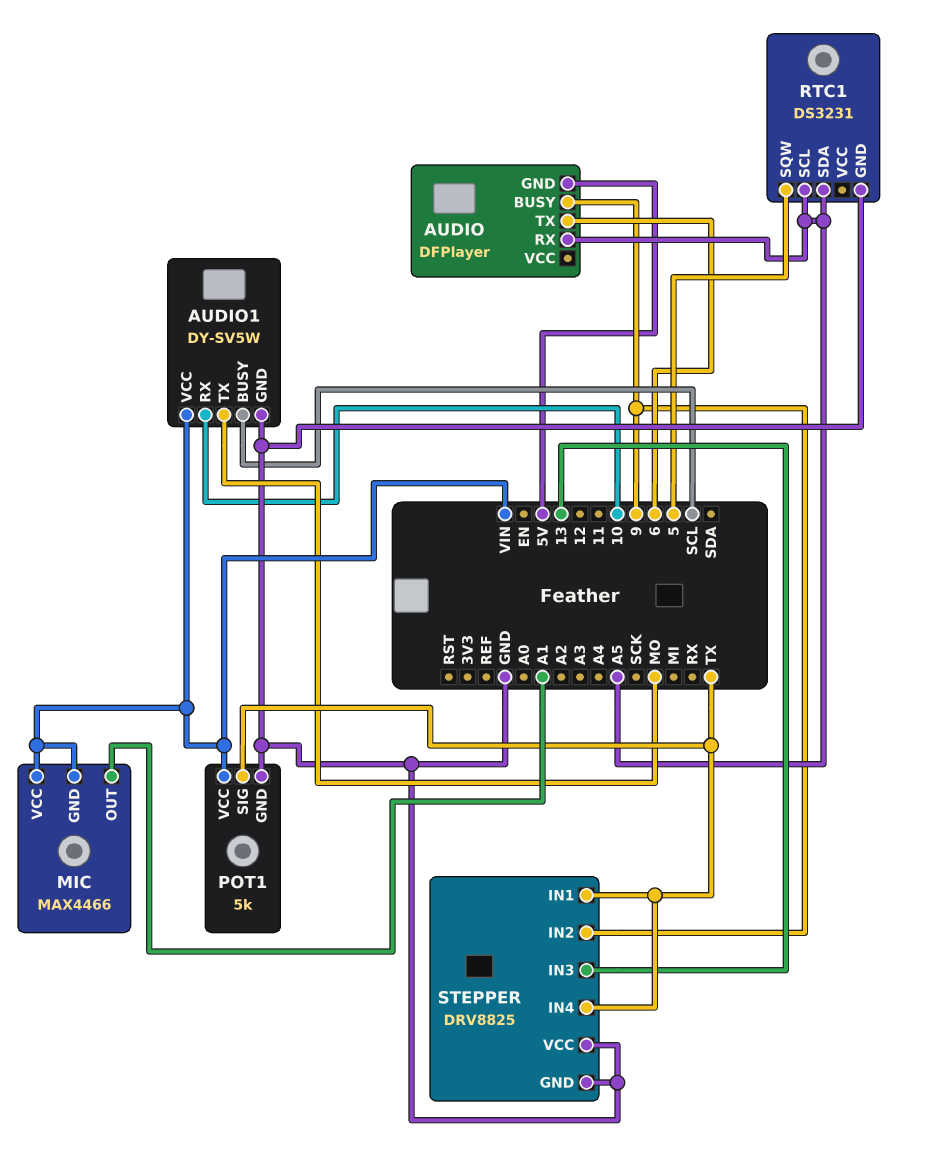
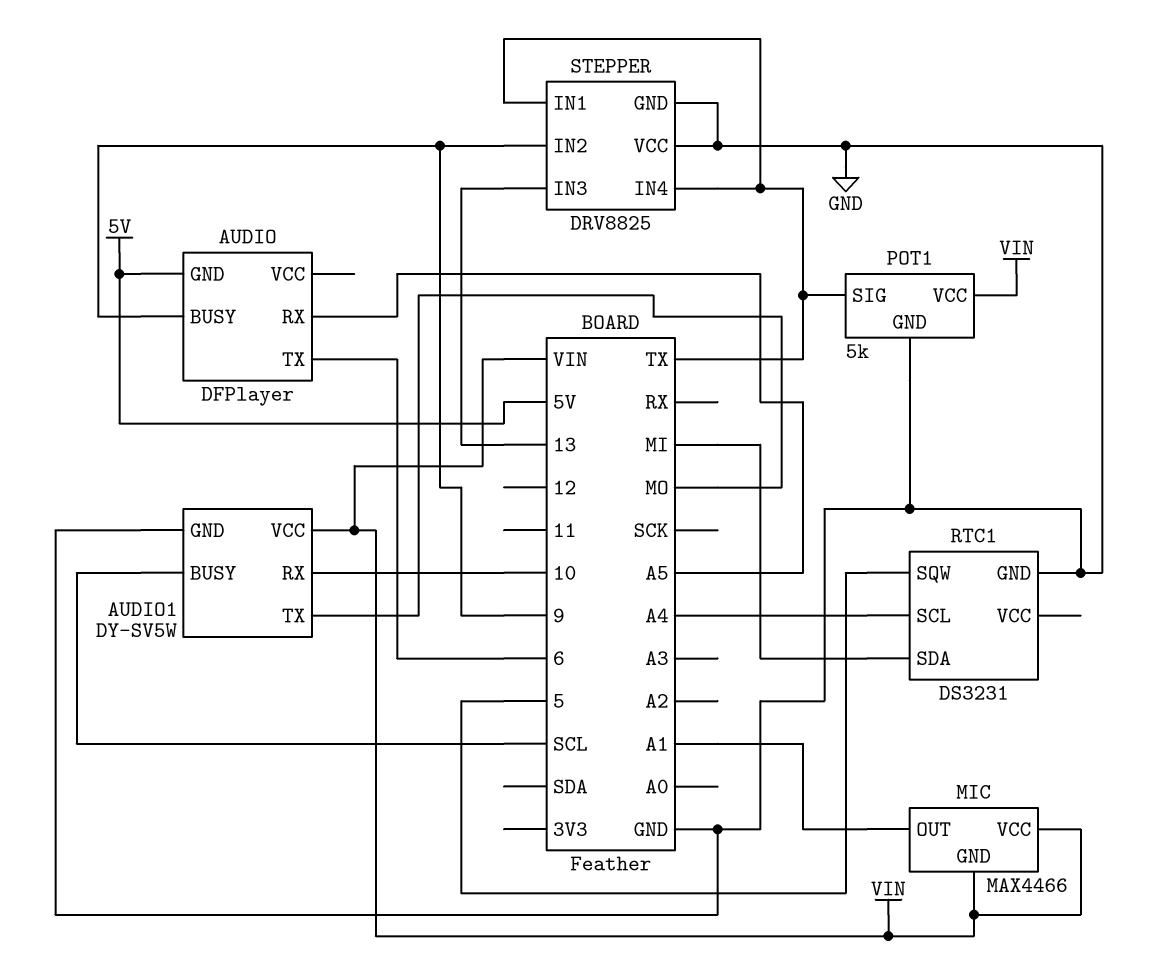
RTC1 pin SCL: A5 -> A4
RTC1 pin SDA: A5 -> MI

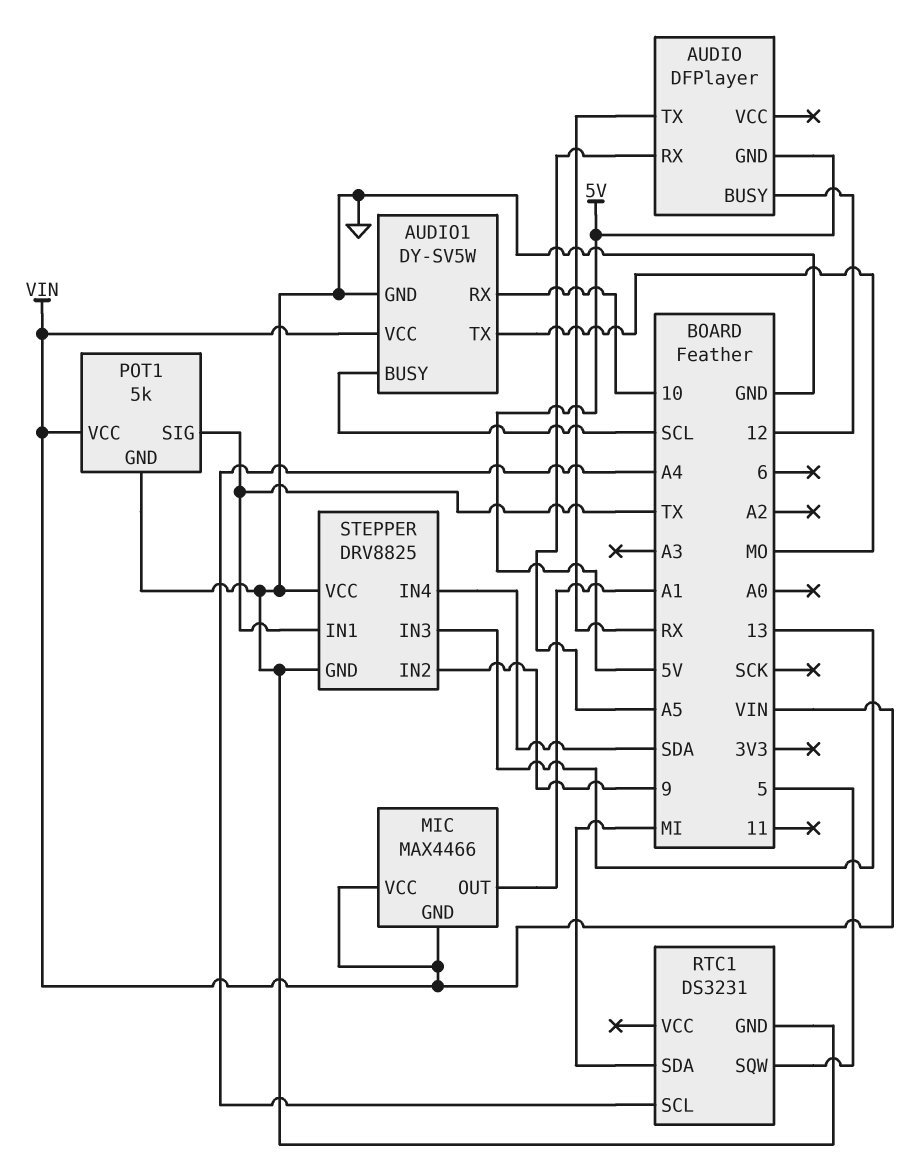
AUDIO pin BUSY: 9 -> 12
AUDIO pin TX: 6 -> RX
STEPPER pin IN4: TX -> SDA

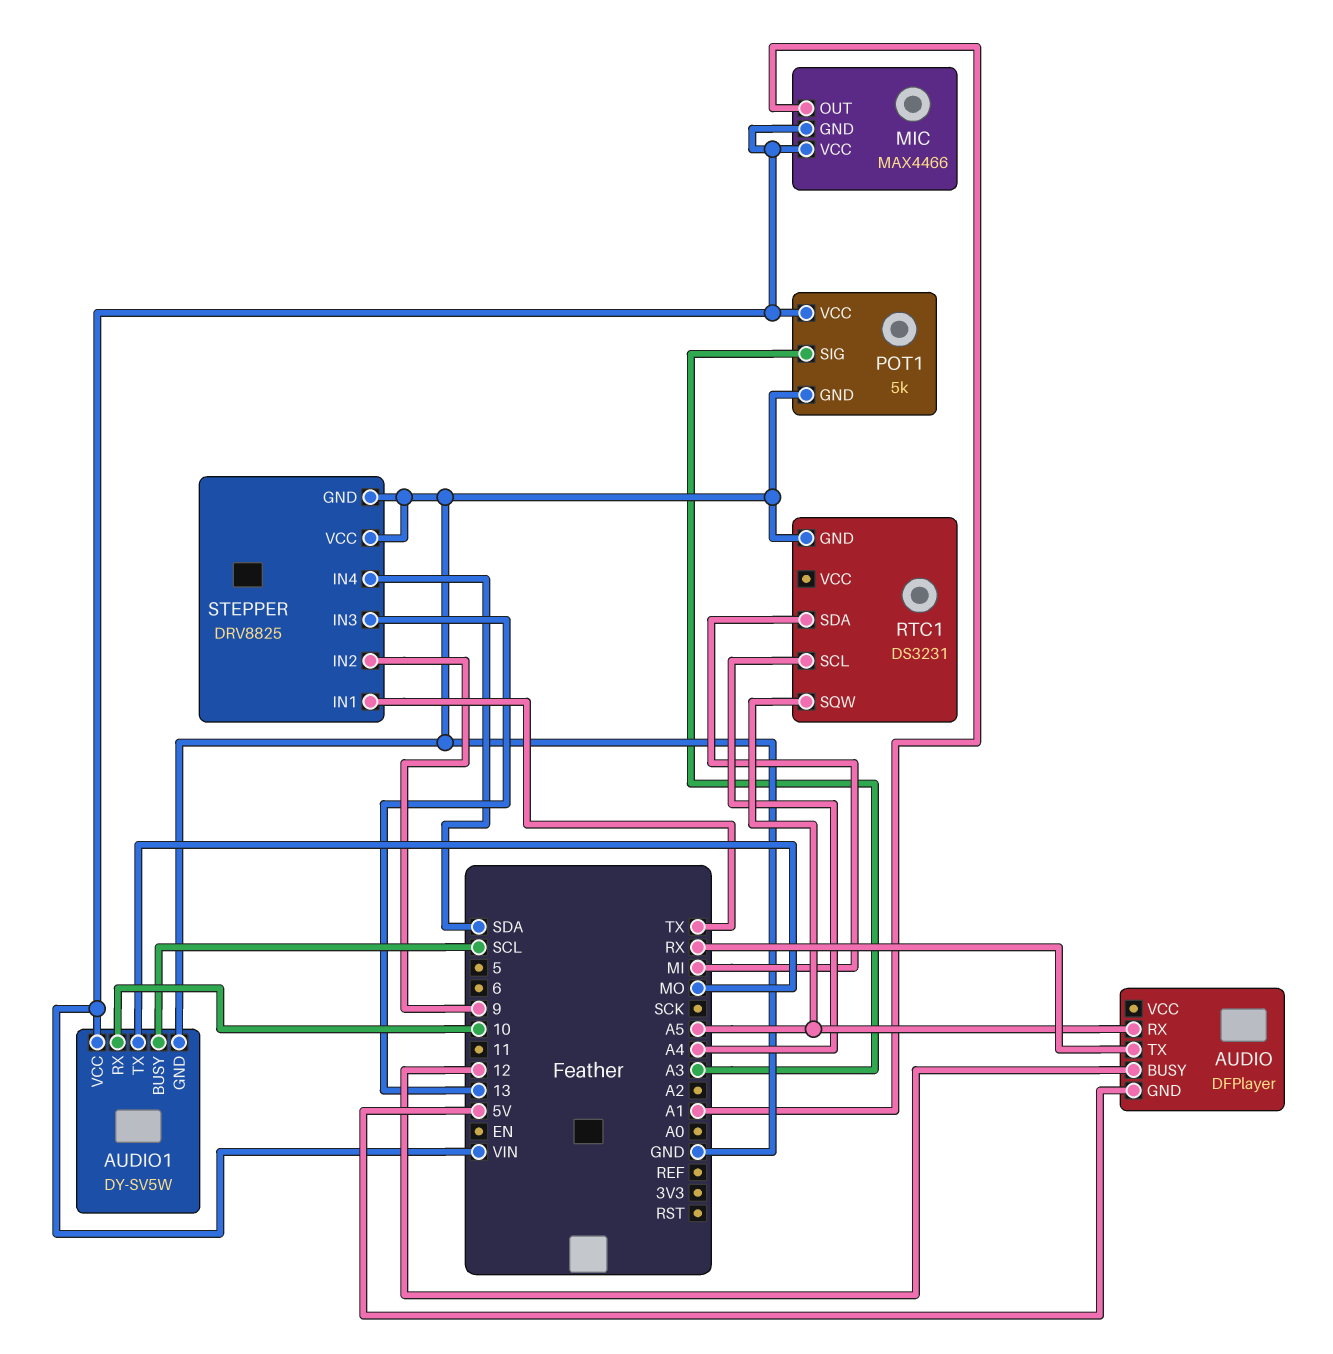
POT1 pin SIG: TX -> A3
RTC1 pin SQW: 5 -> A5

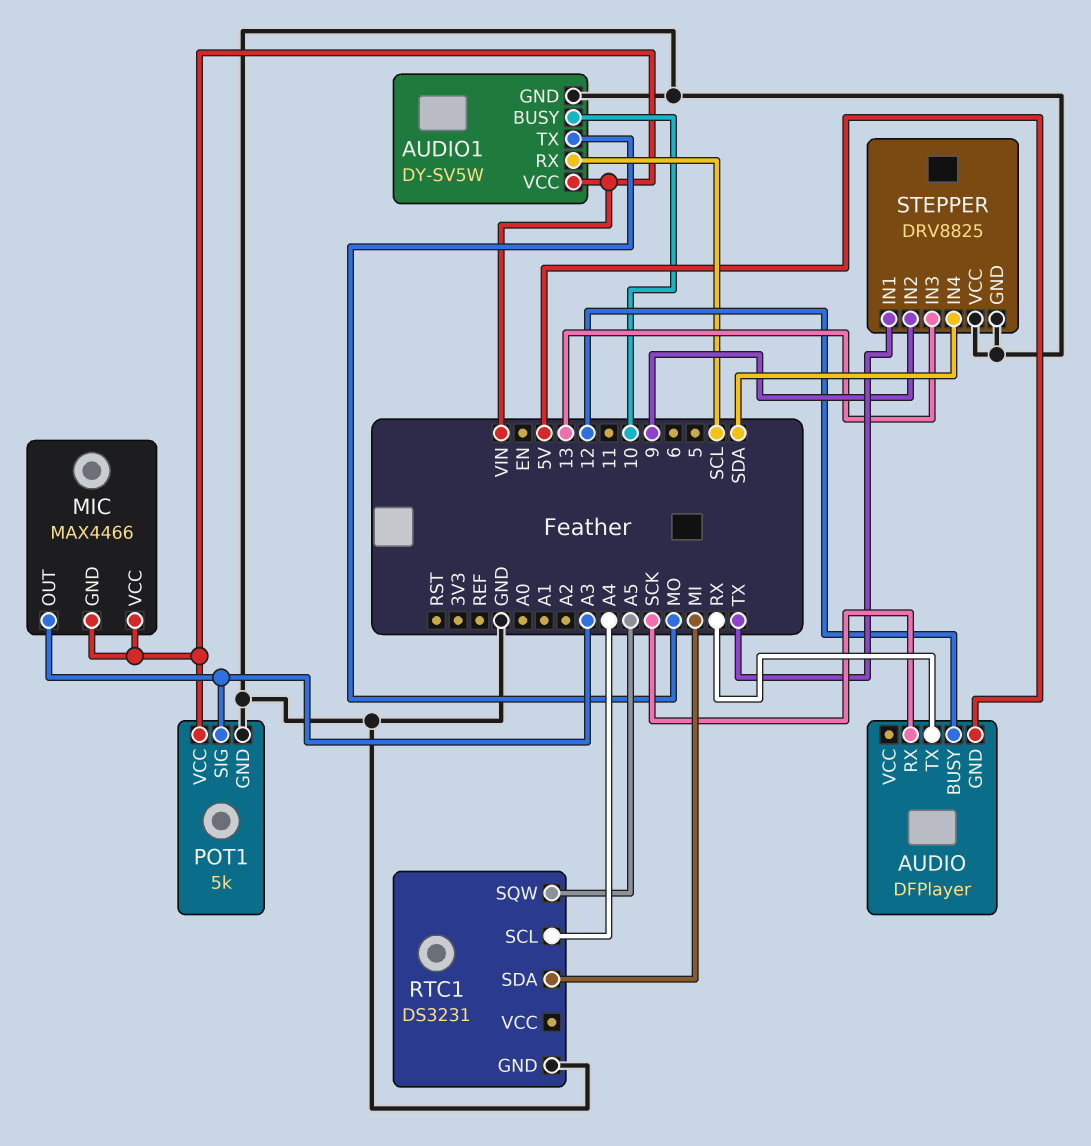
AUDIO pin RX: A5 -> SCK
AUDIO1 pin BUSY: SCL -> 10
AUDIO1 pin RX: 10 -> SCL
MIC pin OUT: A1 -> A3

